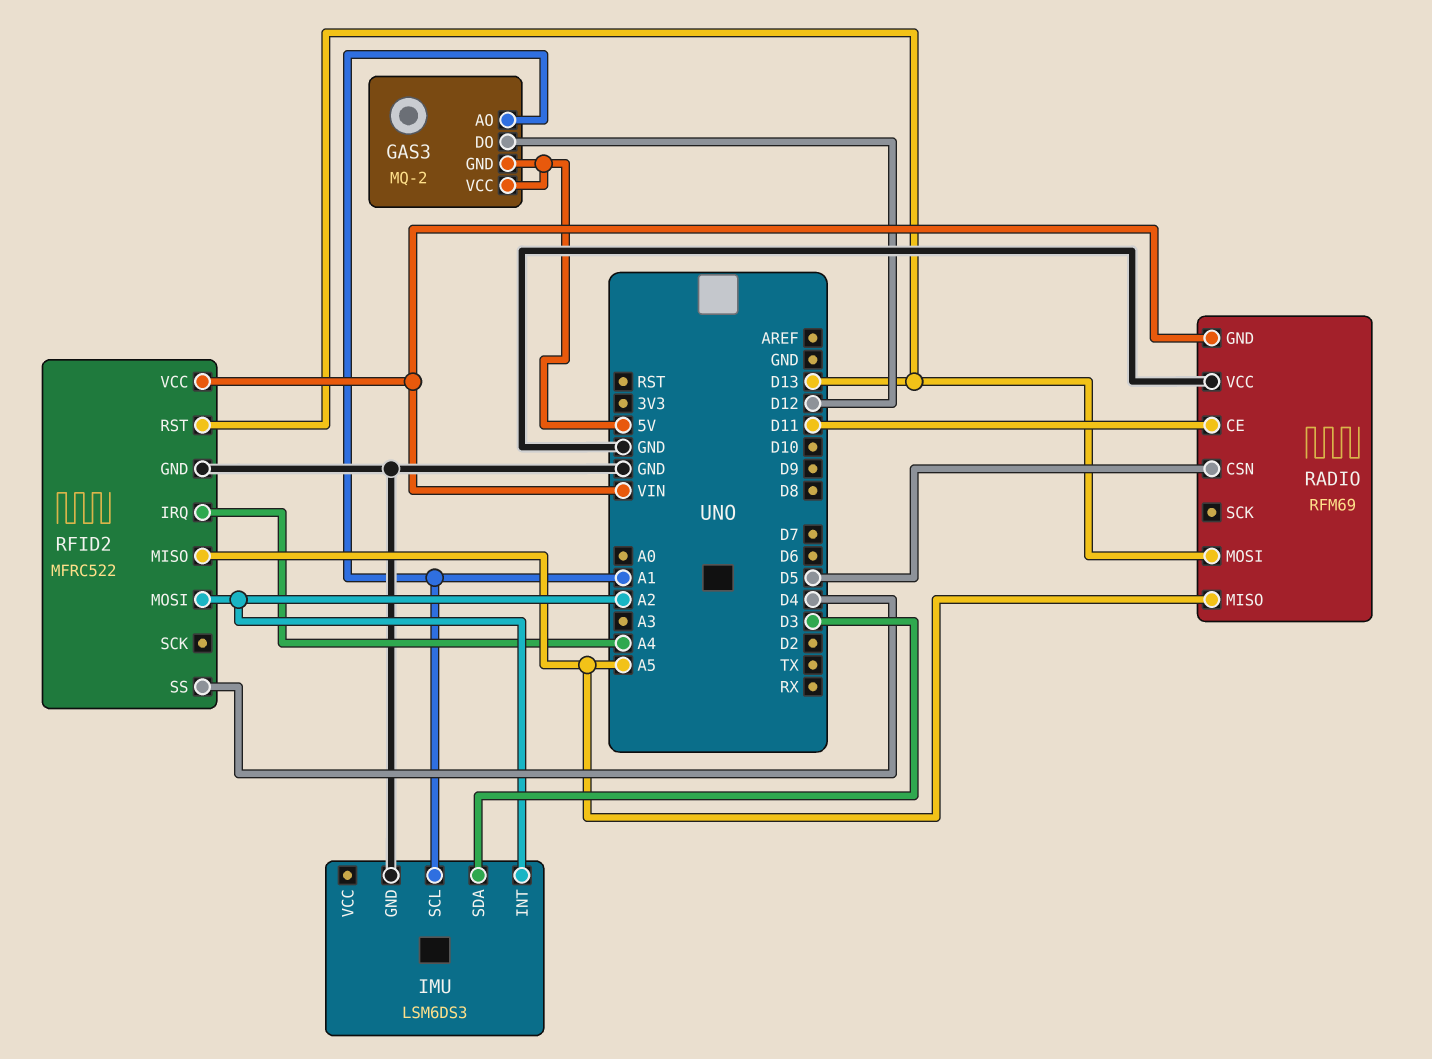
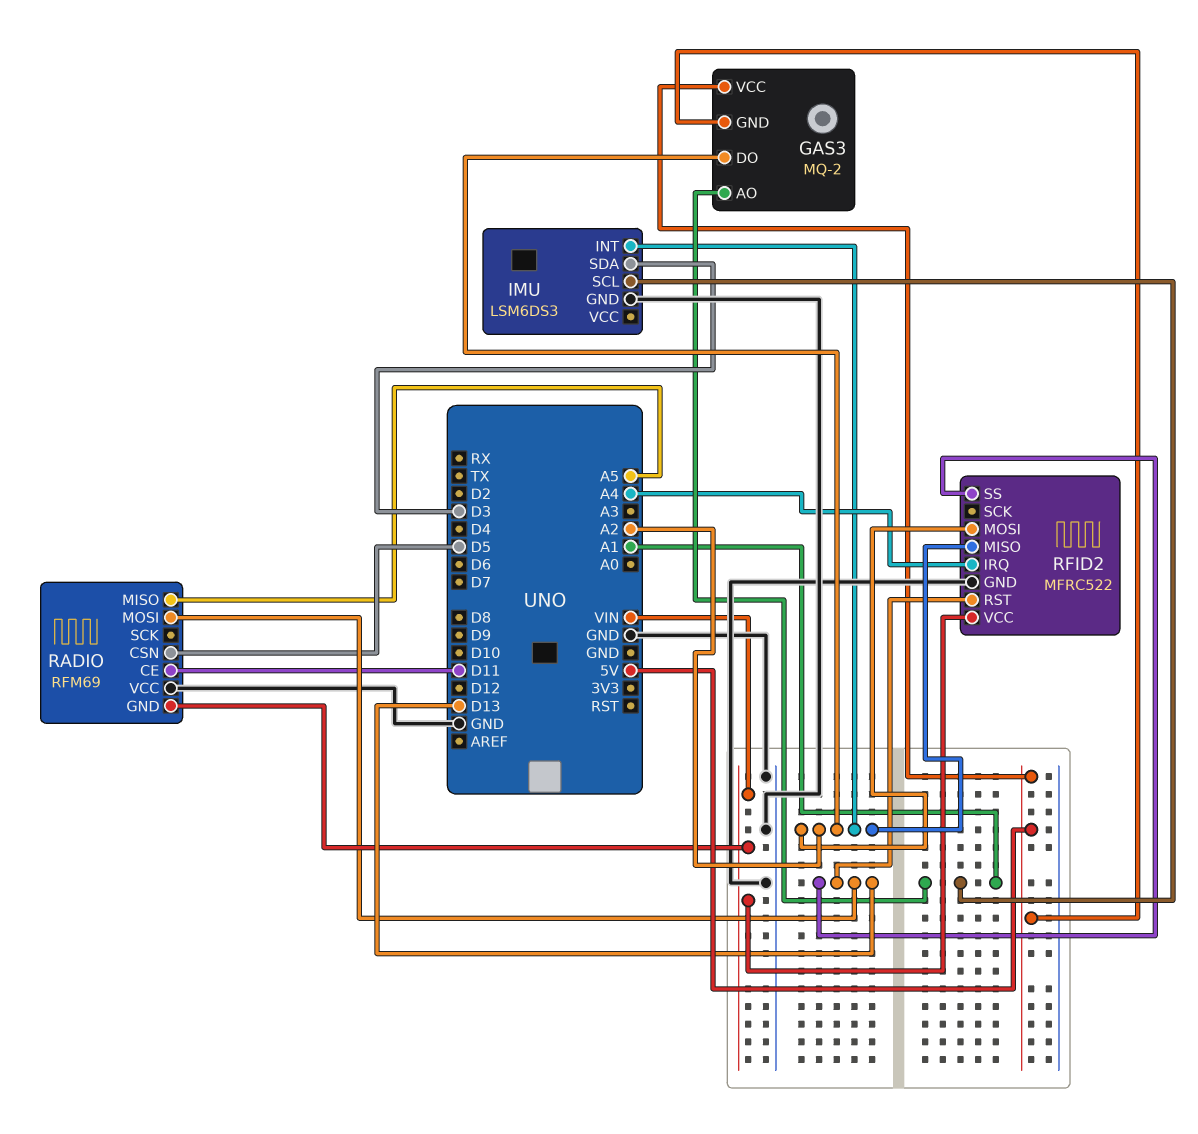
GAS3 pin DO: D12 -> A2
RFID2 pin MISO: A5 -> A2
RFID2 pin SS: D4 -> D13

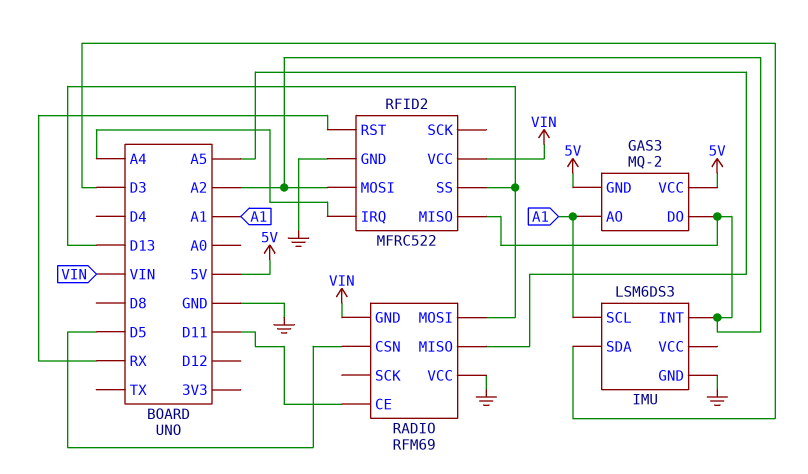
RFID2 pin RST: D13 -> RX

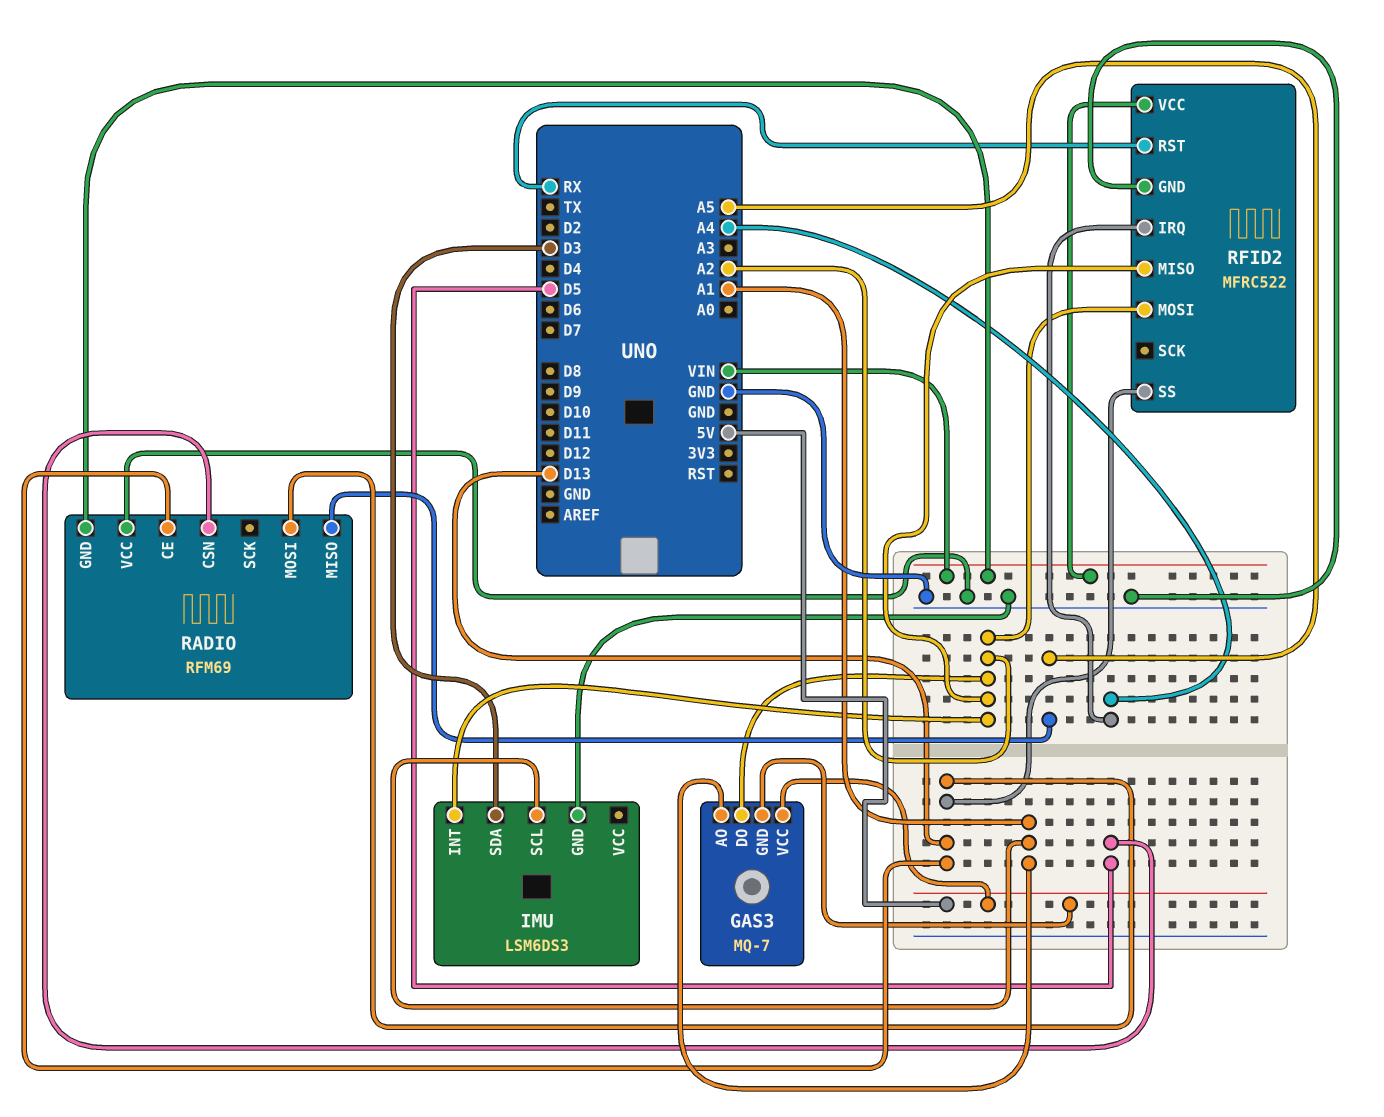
GAS3: MQ-2 -> MQ-7
RADIO pin CE: D11 -> D13

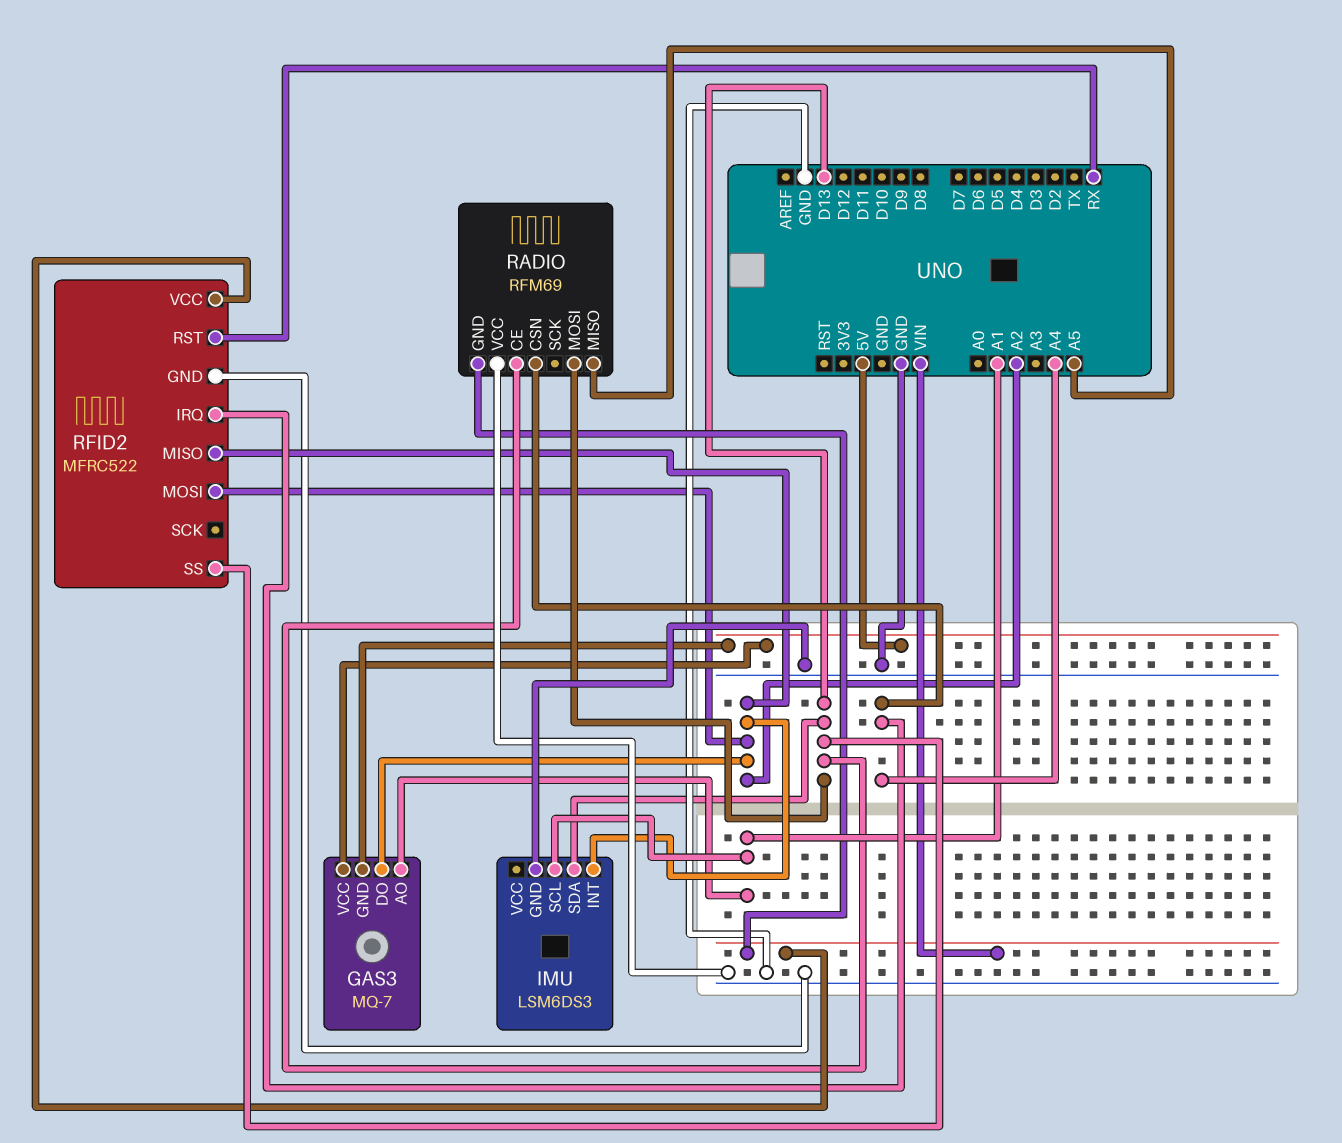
IMU pin SDA: D3 -> D13
RADIO pin CSN: D5 -> A4

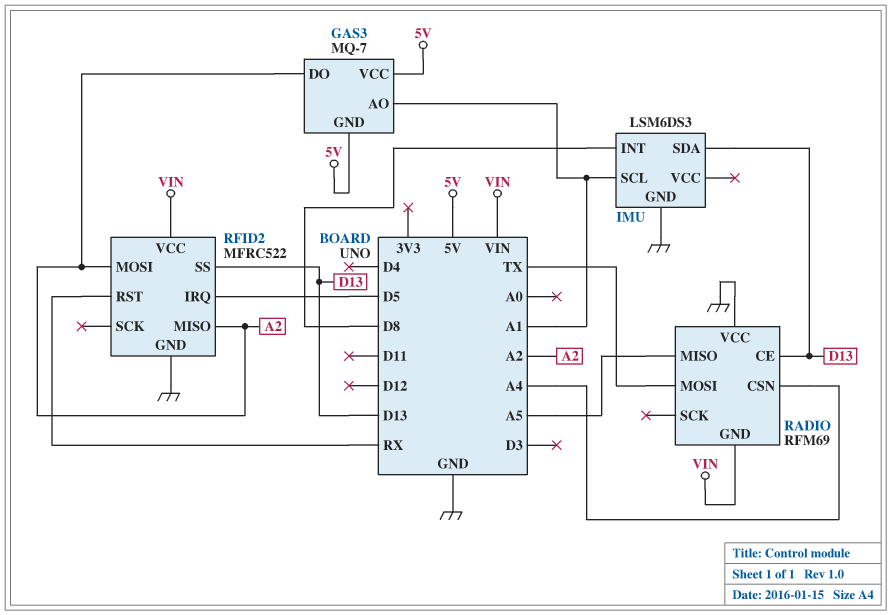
IMU pin INT: A2 -> D8
RADIO pin MOSI: D13 -> TX
RFID2 pin IRQ: A4 -> D5

